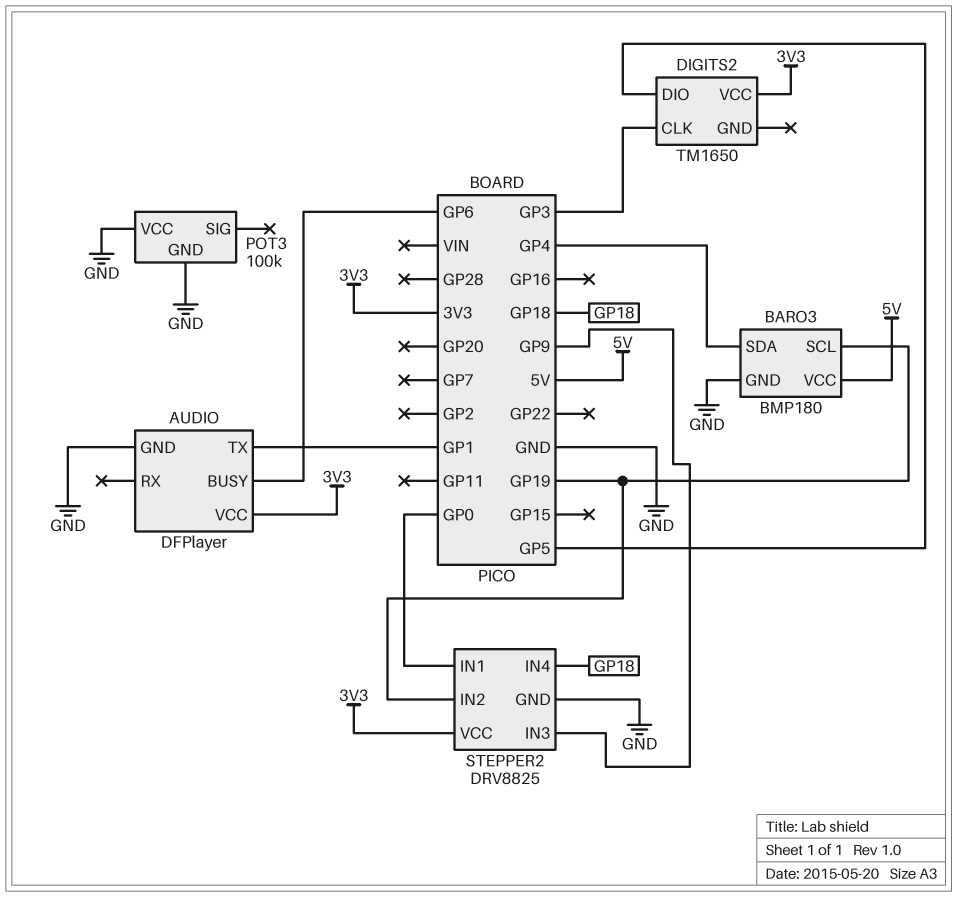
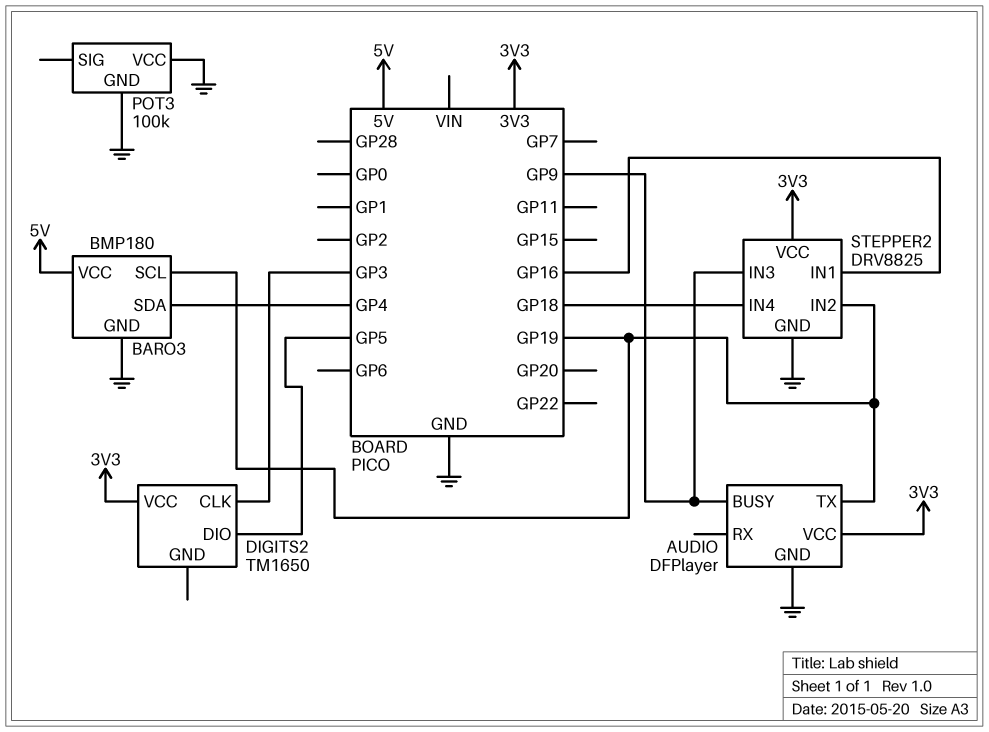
AUDIO pin BUSY: GP6 -> GP9
AUDIO pin TX: GP1 -> GP19
STEPPER2 pin IN1: GP0 -> GP16

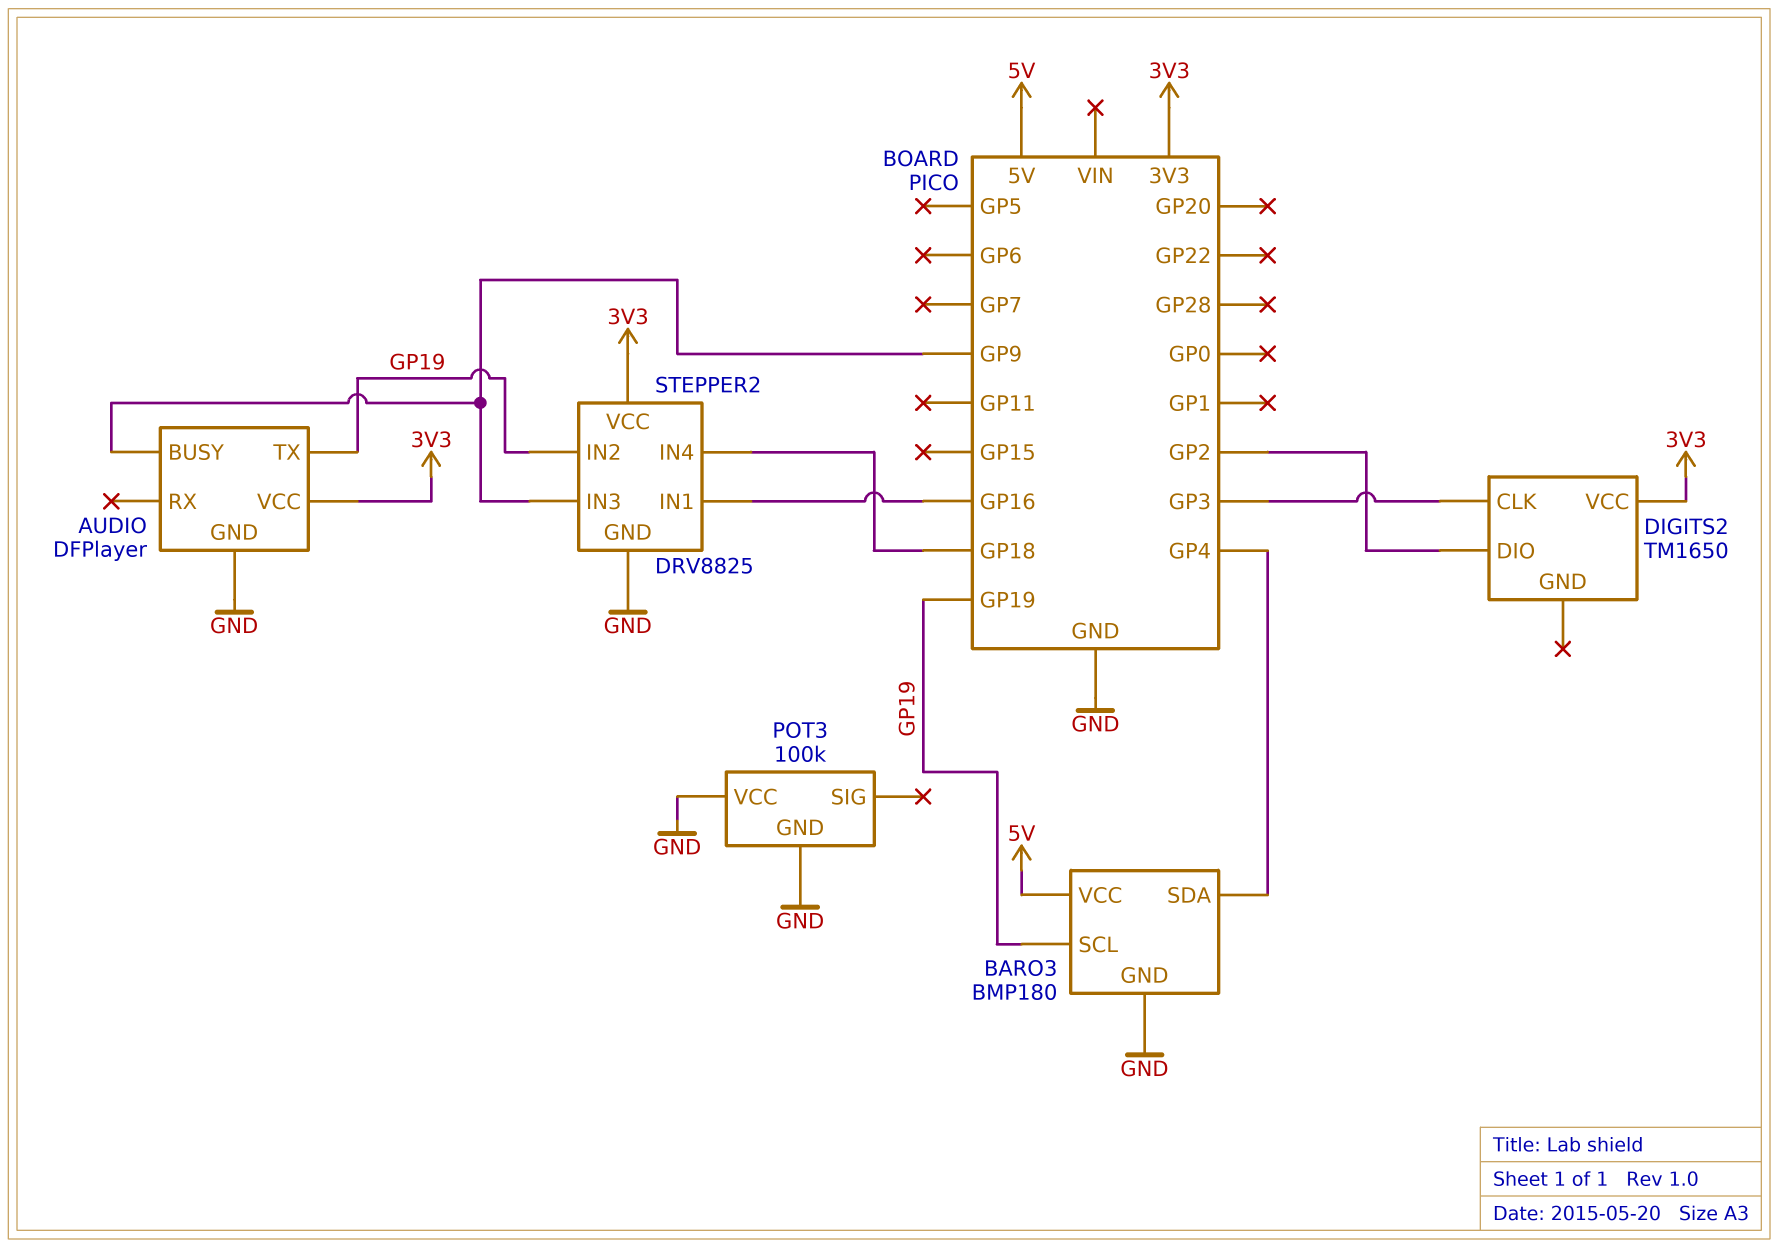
DIGITS2 pin DIO: GP5 -> GP2

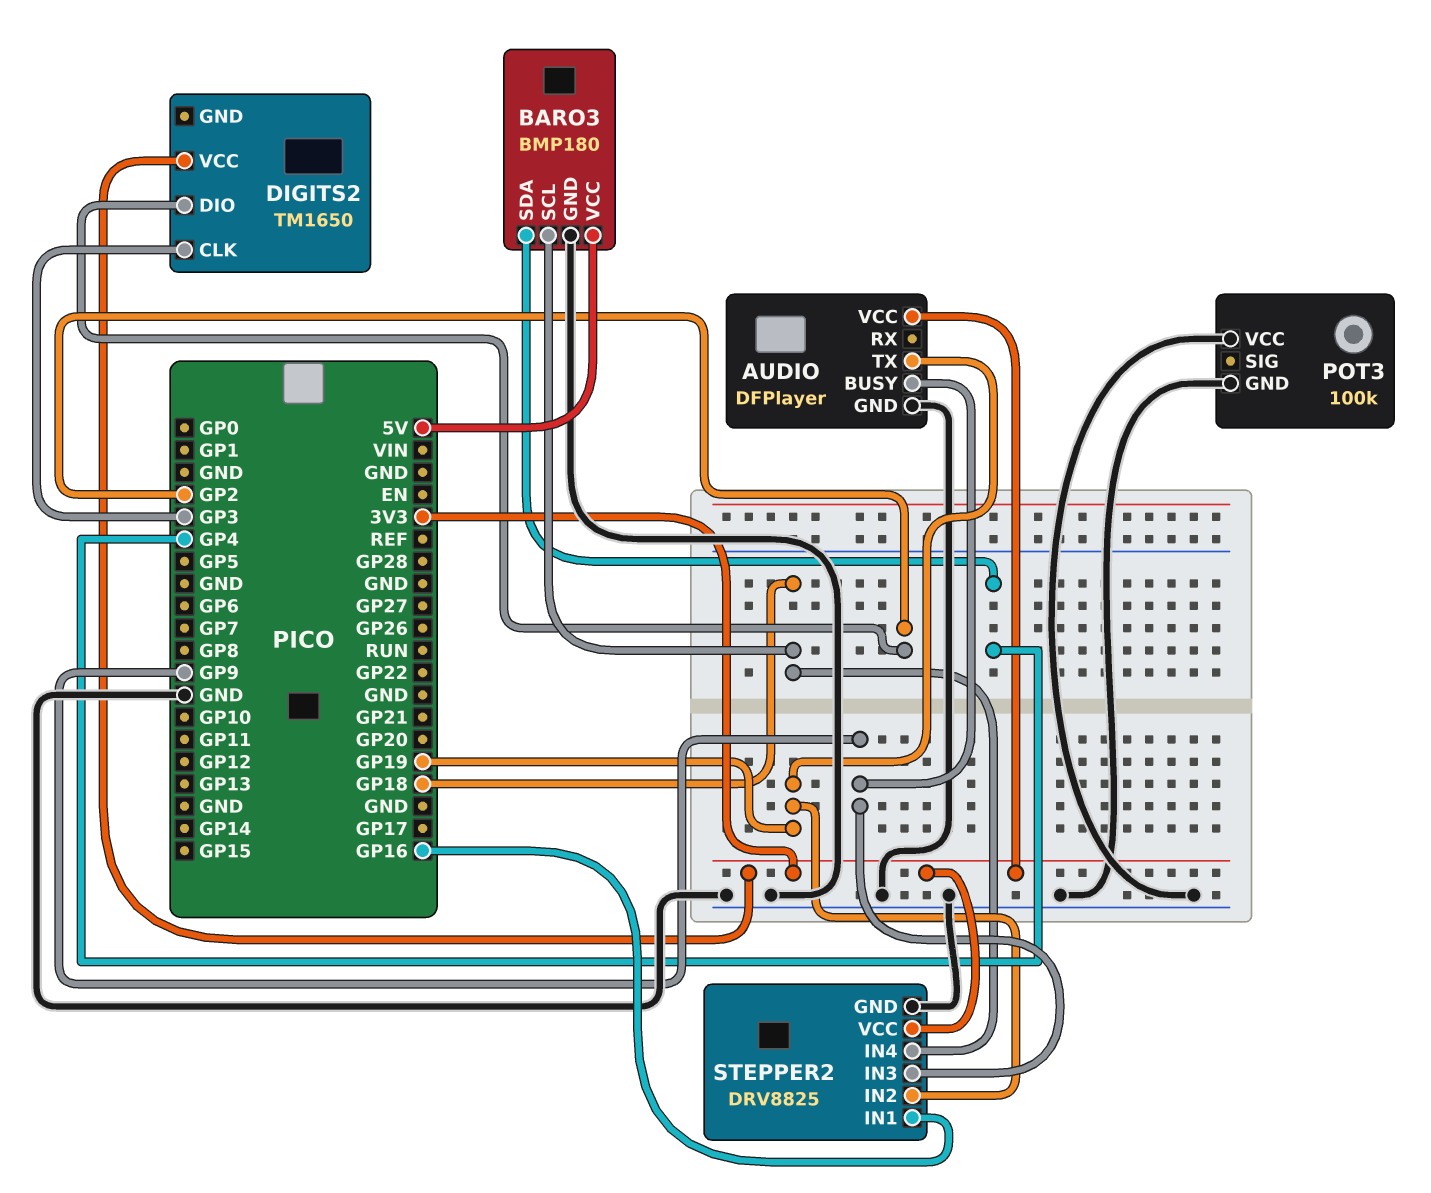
BARO3 pin SCL: GP19 -> GP18

